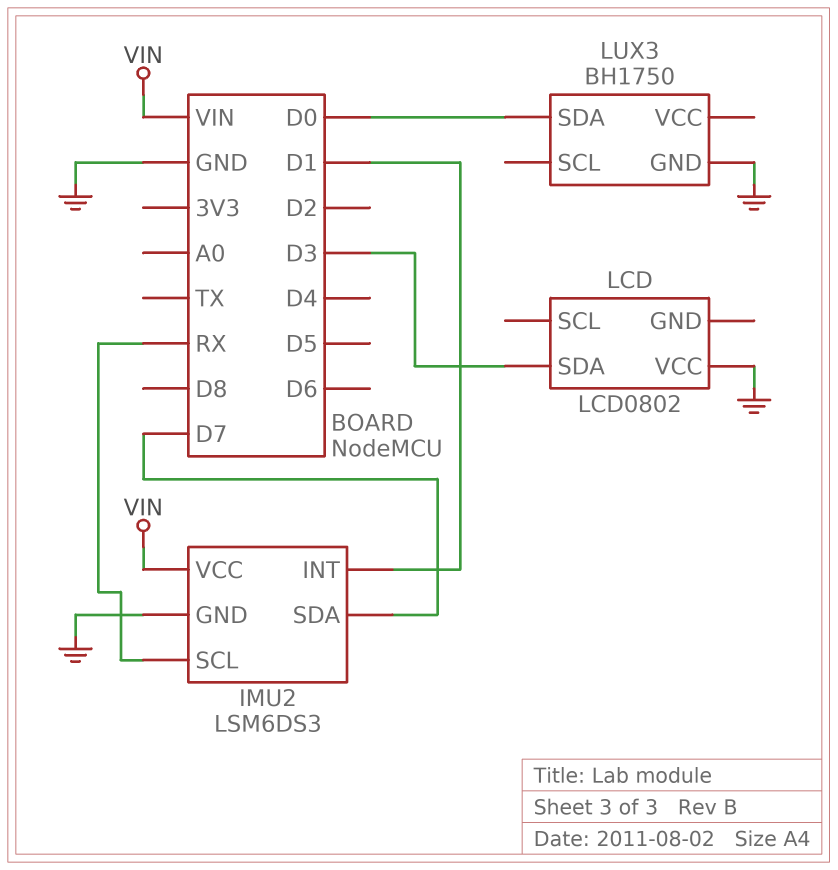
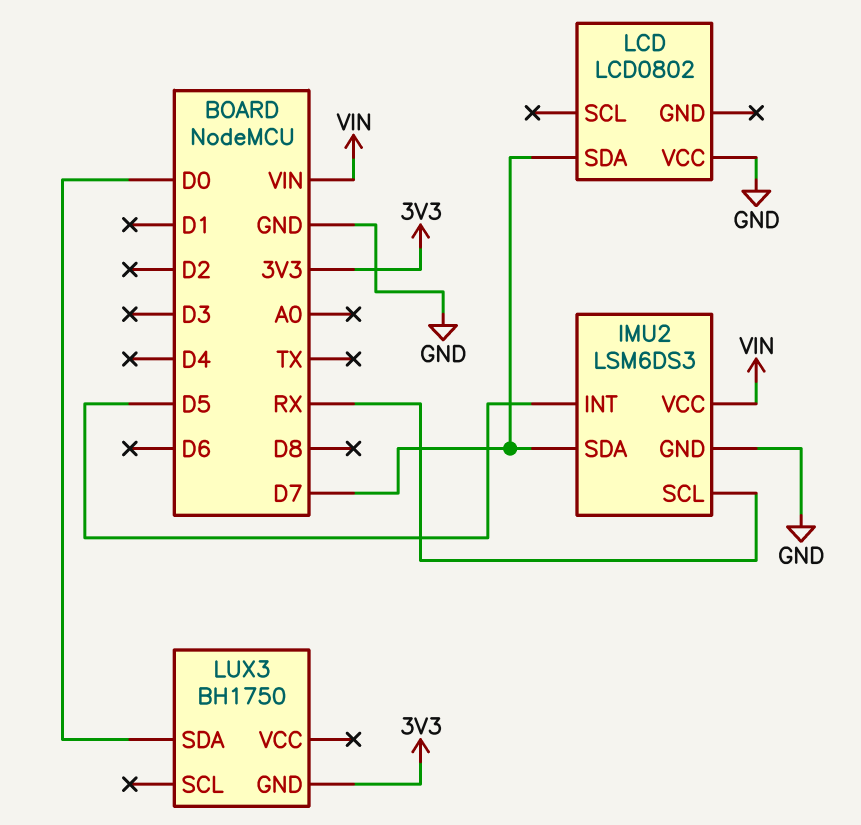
IMU2 pin INT: D1 -> D5
LCD pin SDA: D3 -> D7
LUX3 pin GND: GND -> 3V3

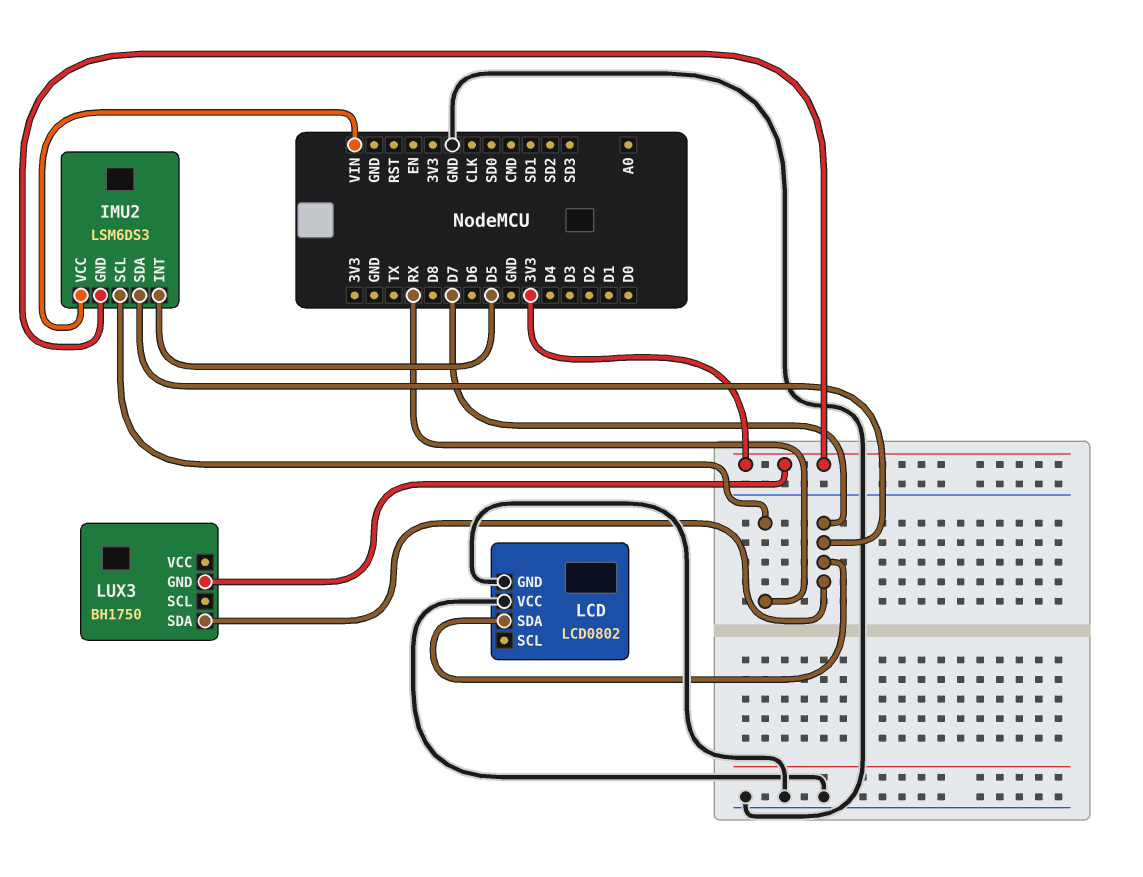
IMU2 pin GND: GND -> 3V3
LCD pin GND: none -> GND
LUX3 pin SDA: D0 -> D7

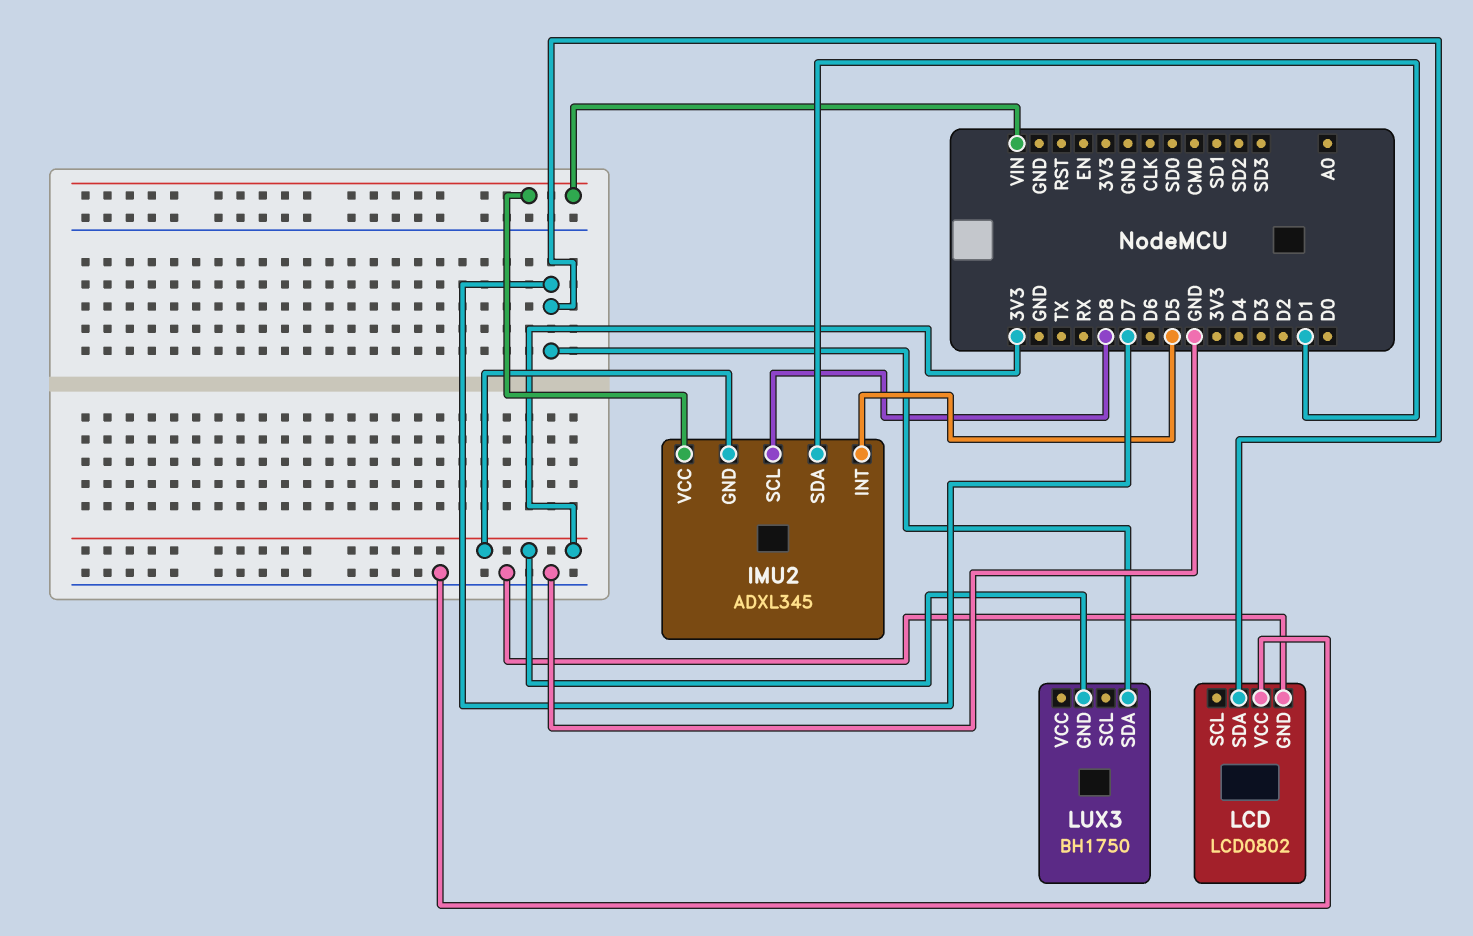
IMU2: LSM6DS3 -> ADXL345
IMU2 pin SCL: RX -> D8
IMU2 pin SDA: D7 -> D1

